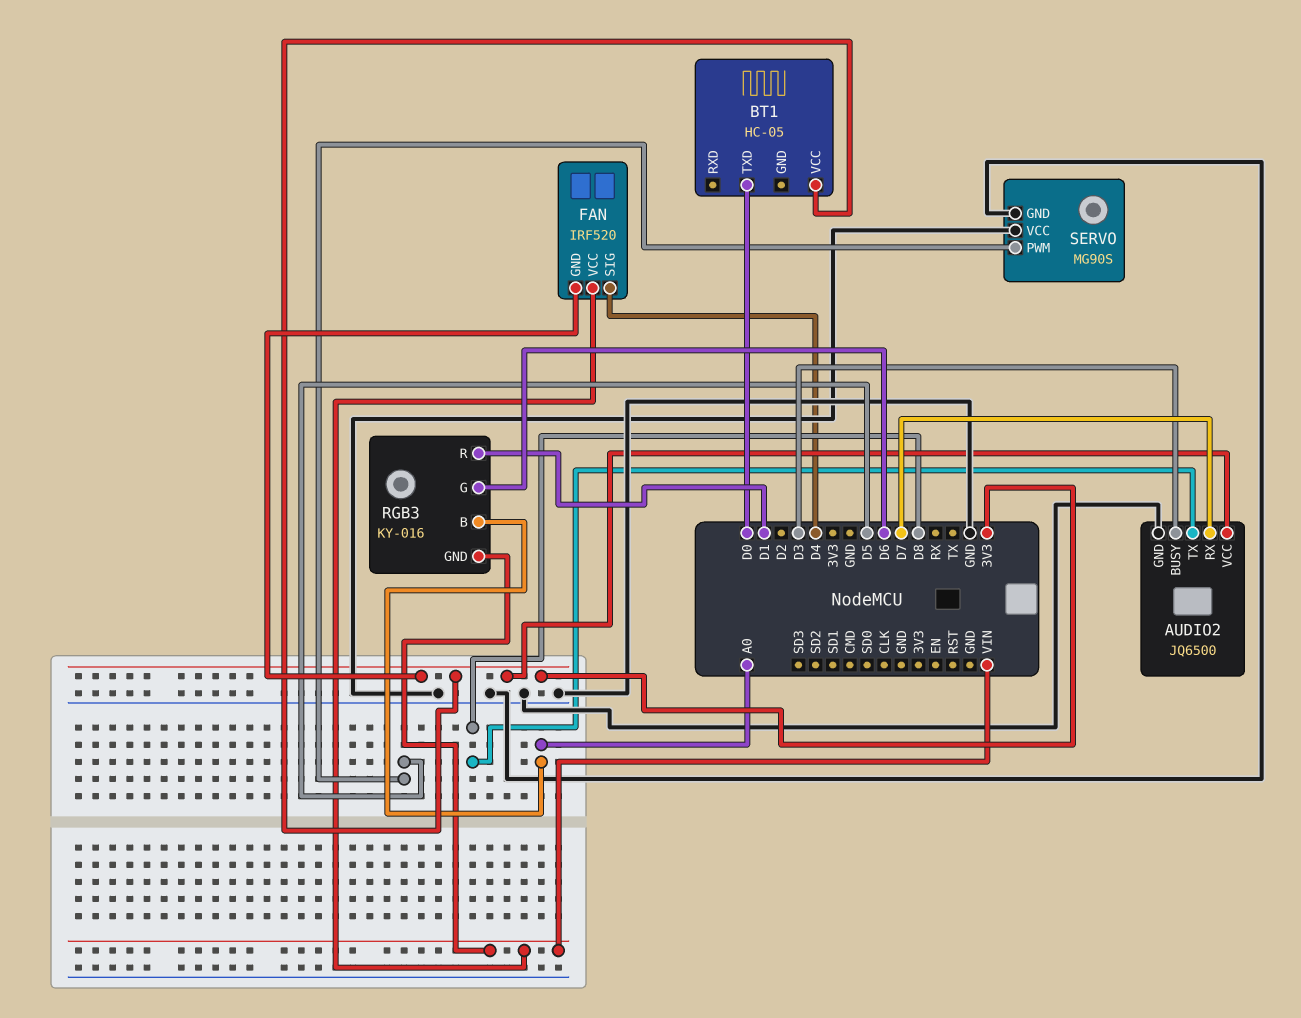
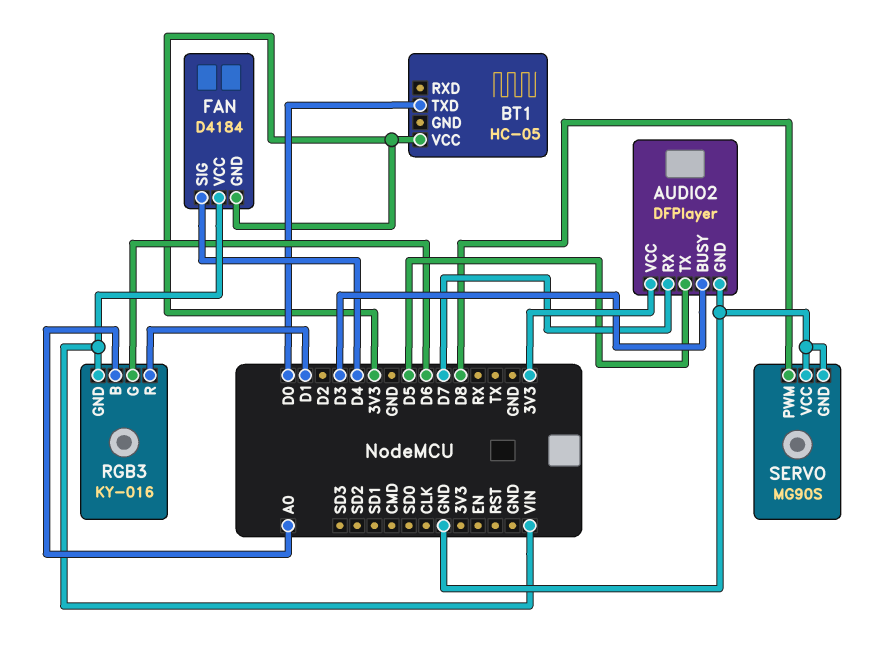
AUDIO2: JQ6500 -> DFPlayer
AUDIO2 pin TX: D8 -> D5
FAN: IRF520 -> D4184
SERVO pin PWM: D5 -> D8

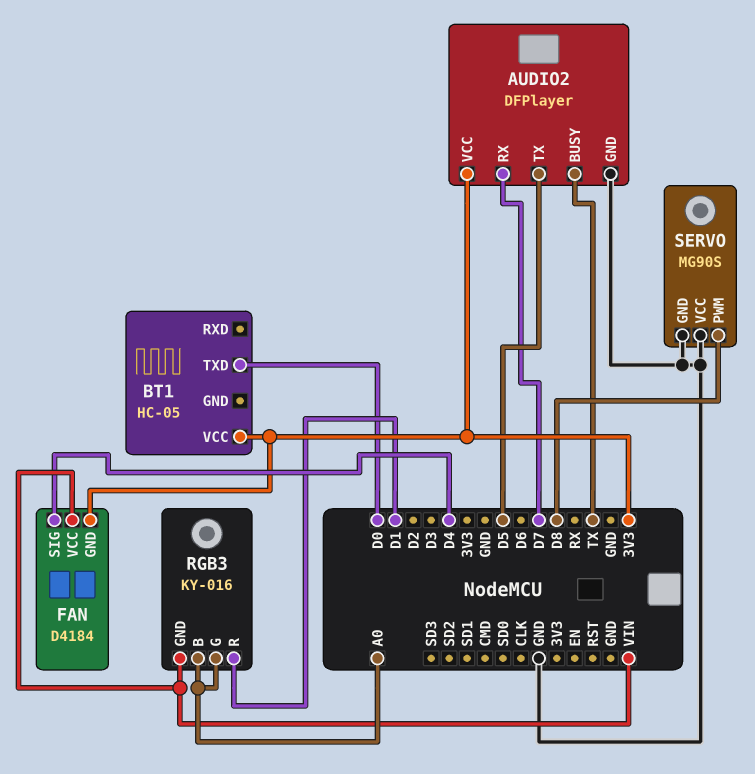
AUDIO2 pin BUSY: D3 -> TX
RGB3 pin G: D6 -> A0

